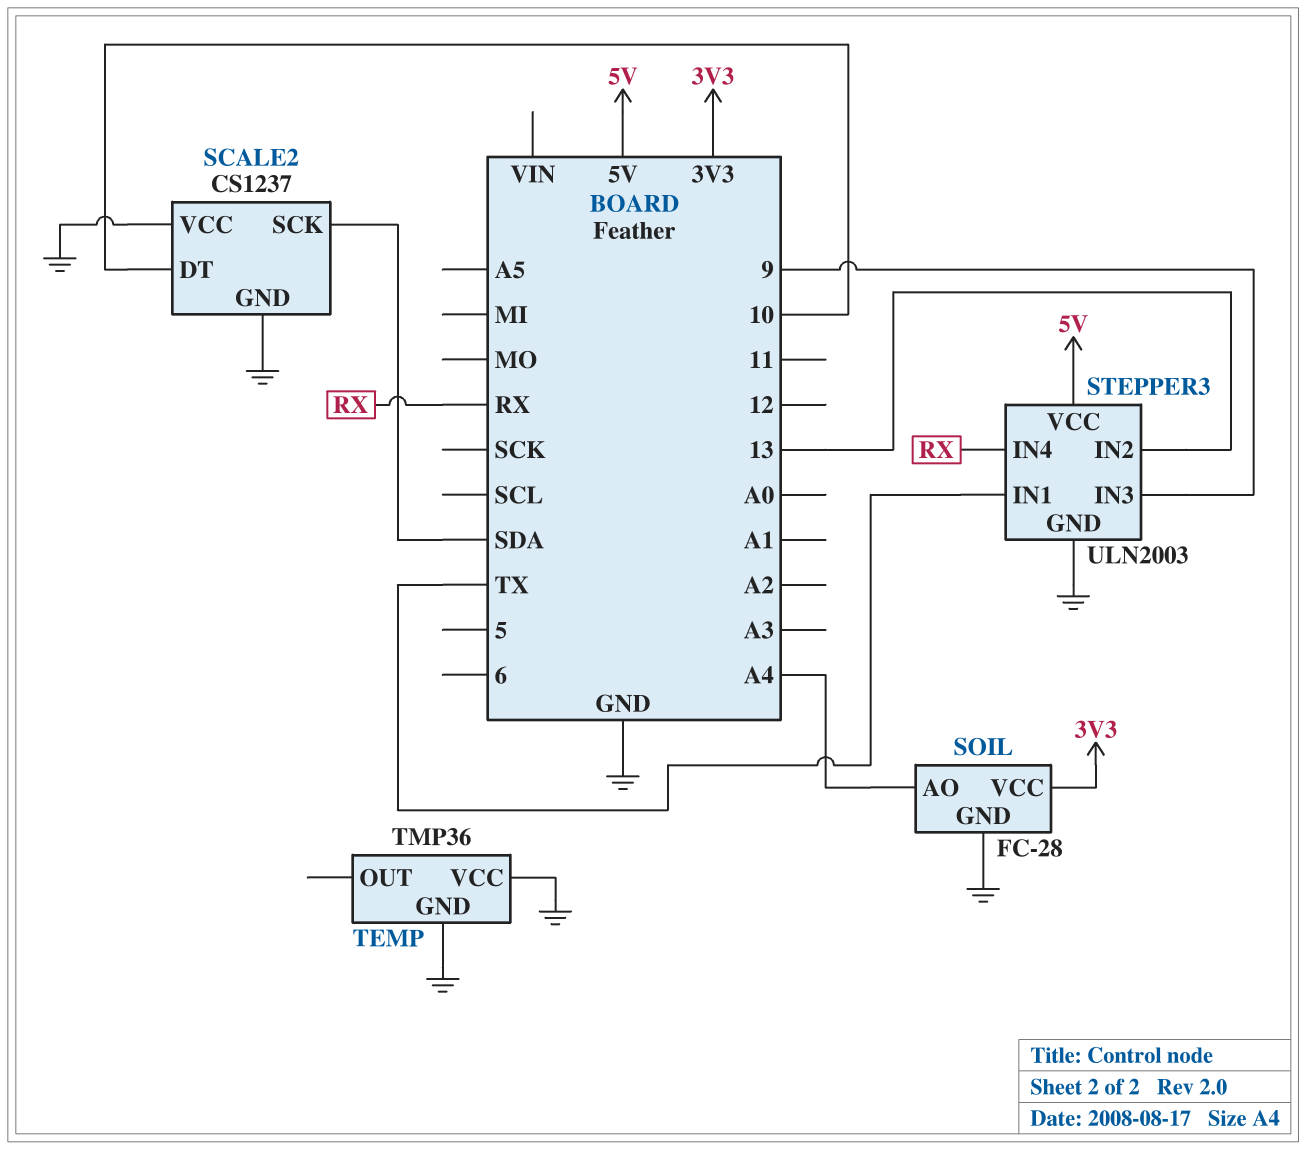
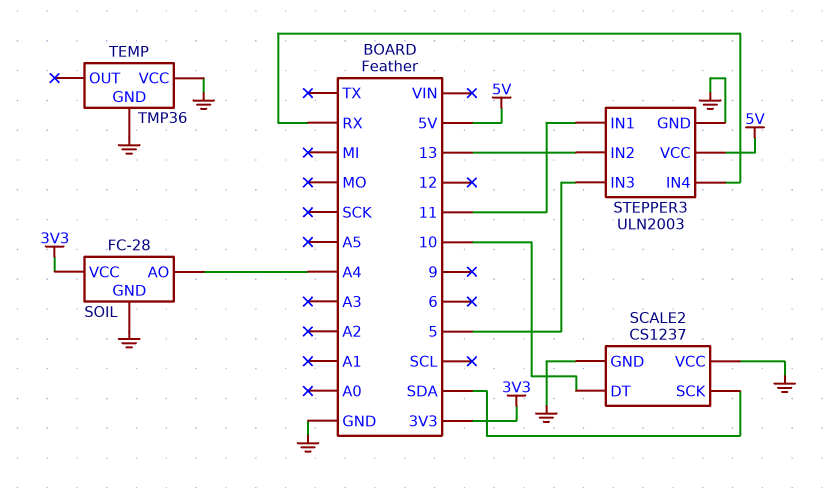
STEPPER3 pin IN1: TX -> 11
STEPPER3 pin IN3: 9 -> 5

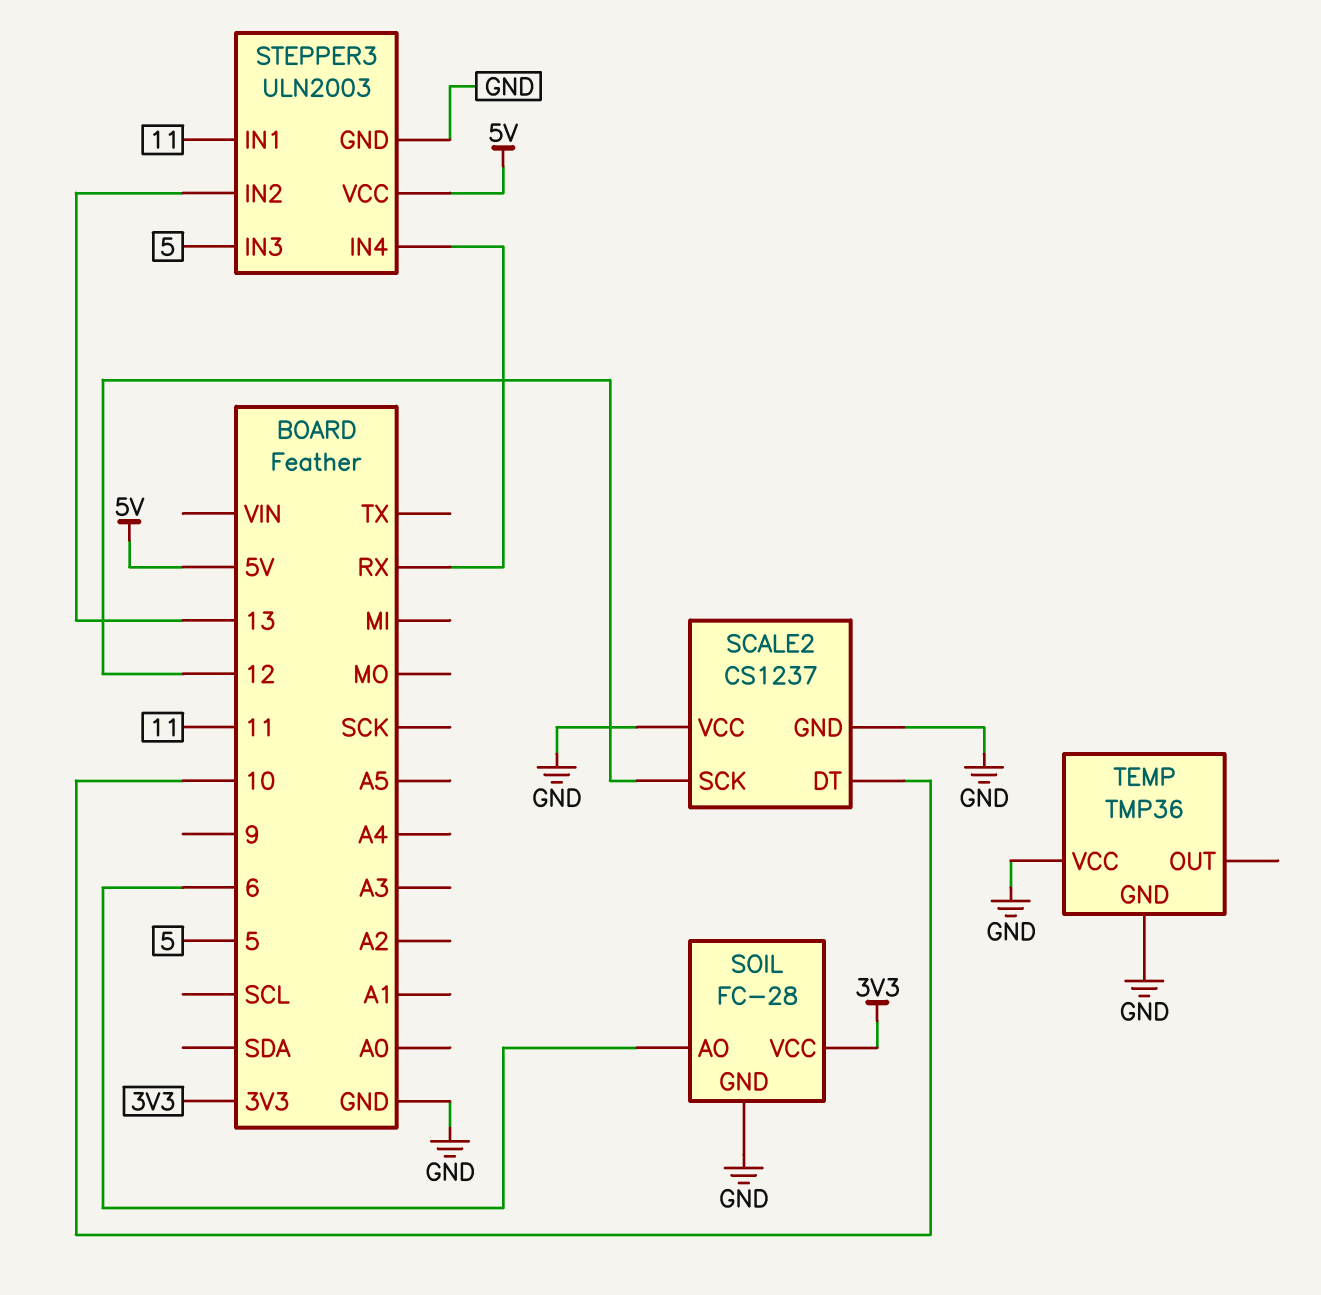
SCALE2 pin SCK: SDA -> 12
SOIL pin AO: A4 -> 6

